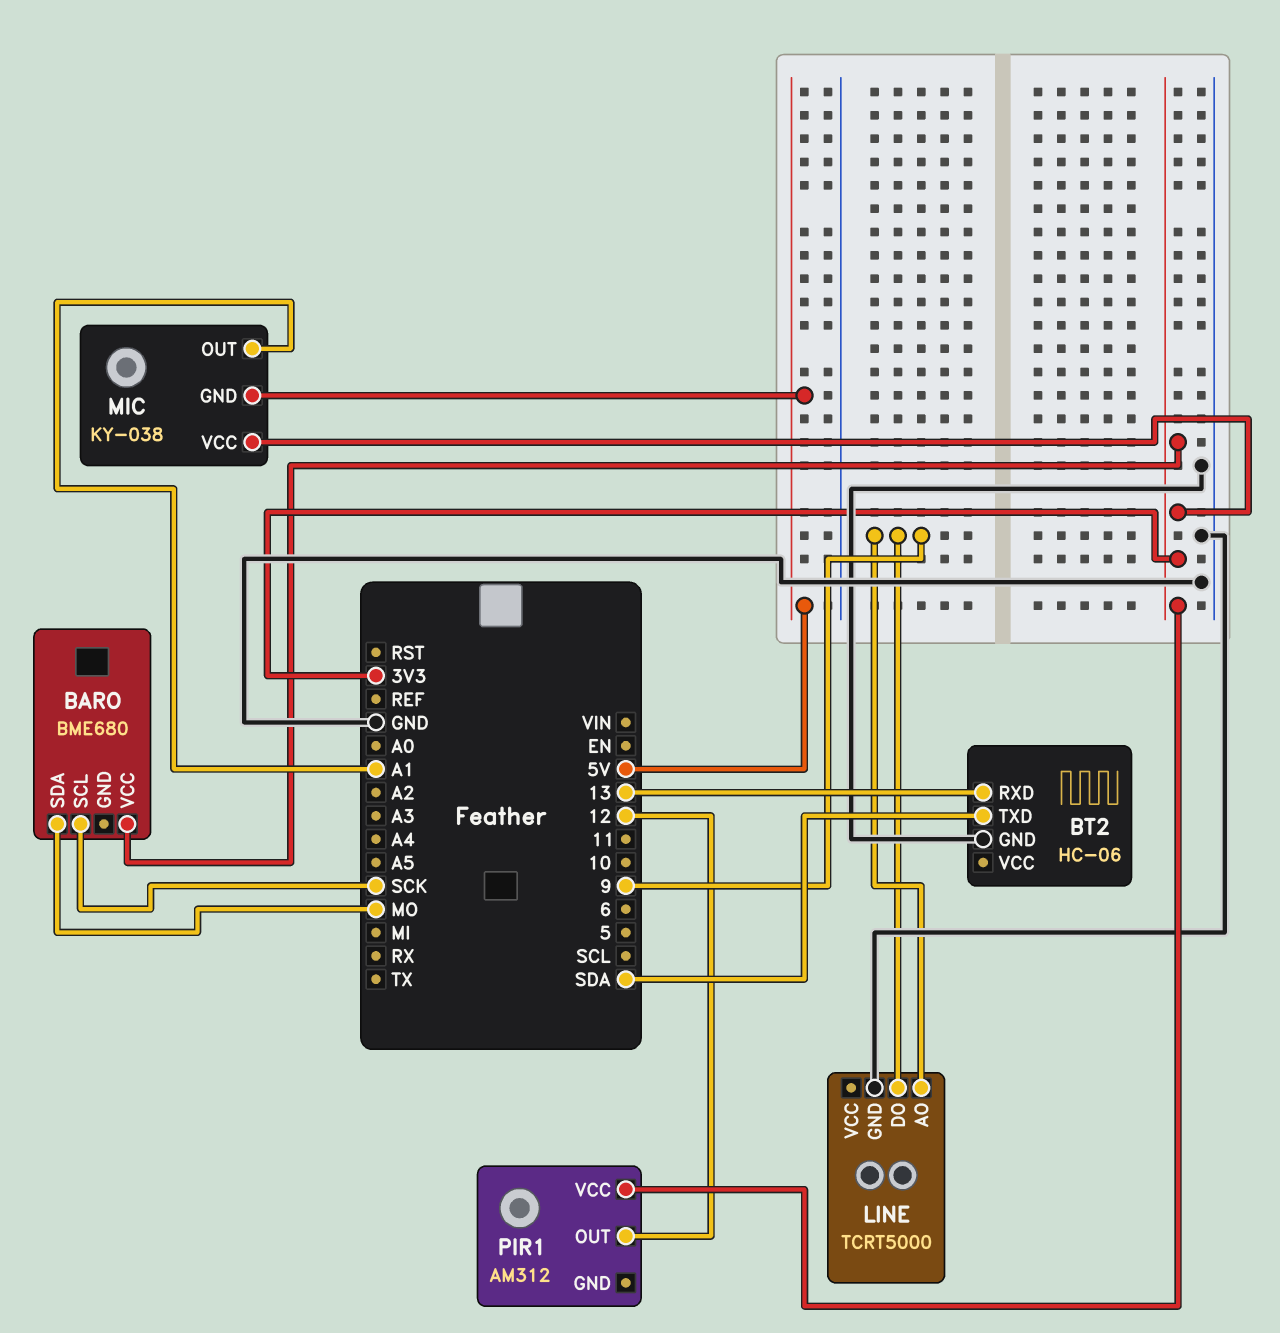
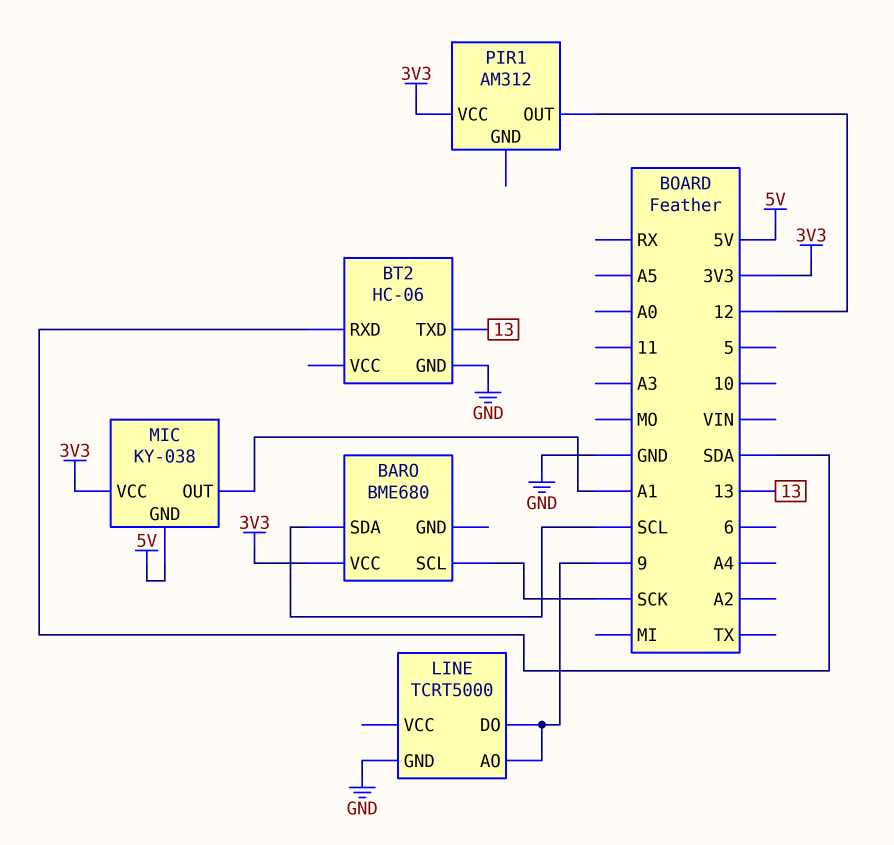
BARO pin SDA: MO -> SCL
BT2 pin RXD: 13 -> SDA
BT2 pin TXD: SDA -> 13

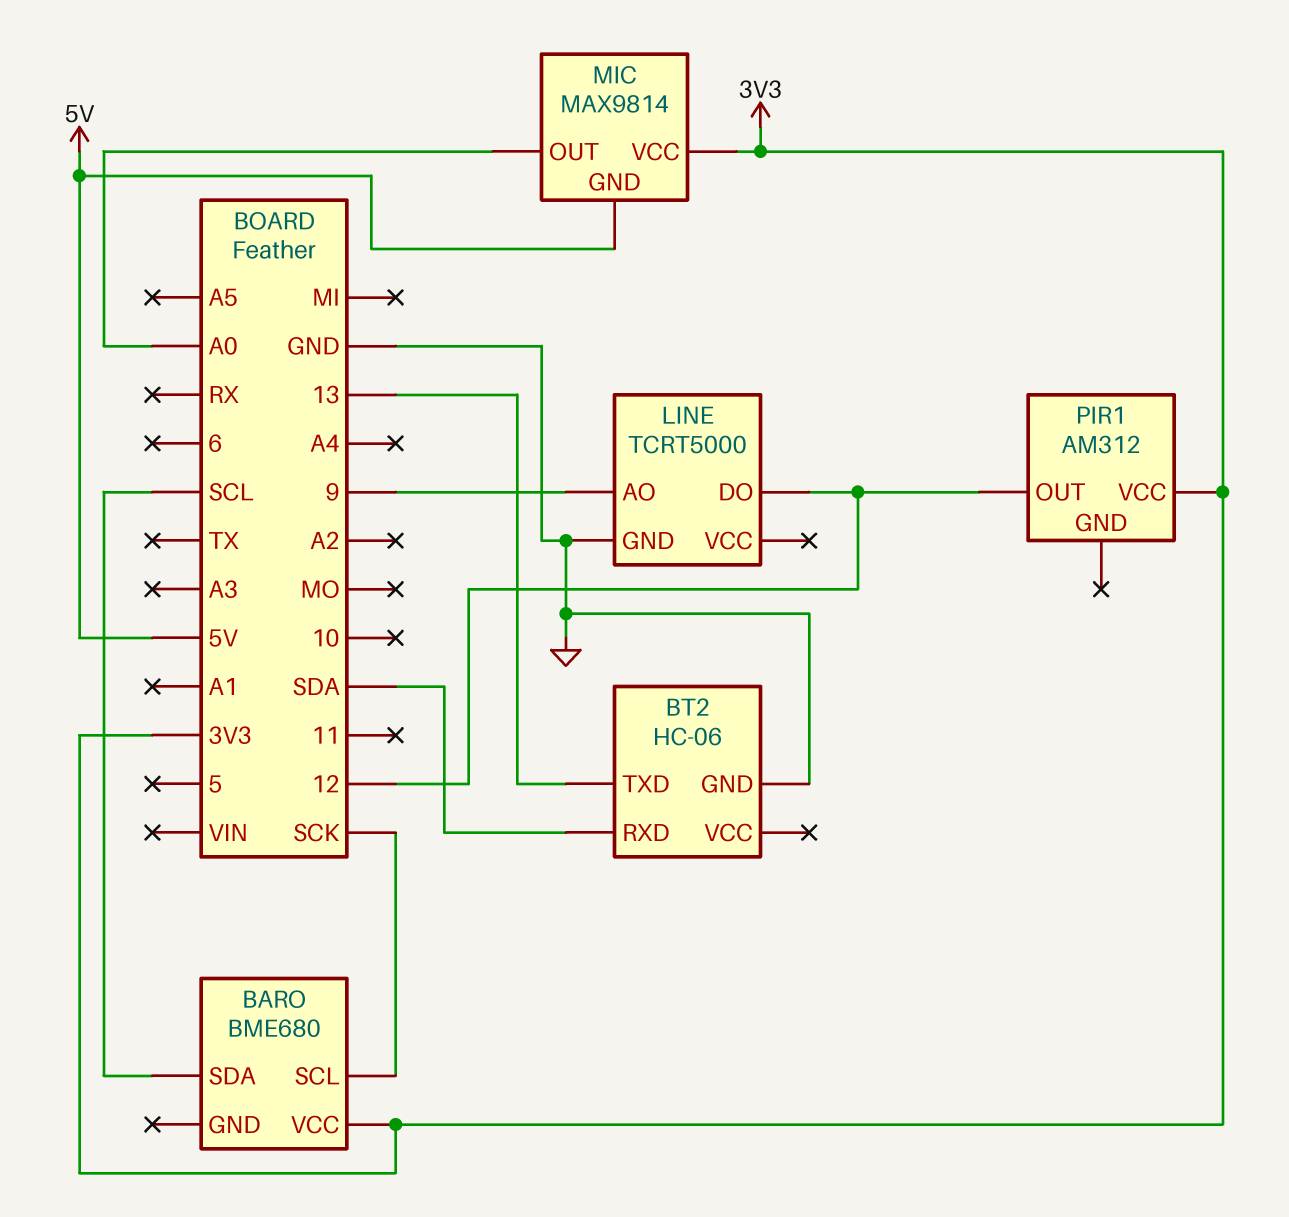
LINE pin DO: 9 -> 12
MIC: KY-038 -> MAX9814
MIC pin OUT: A1 -> A0

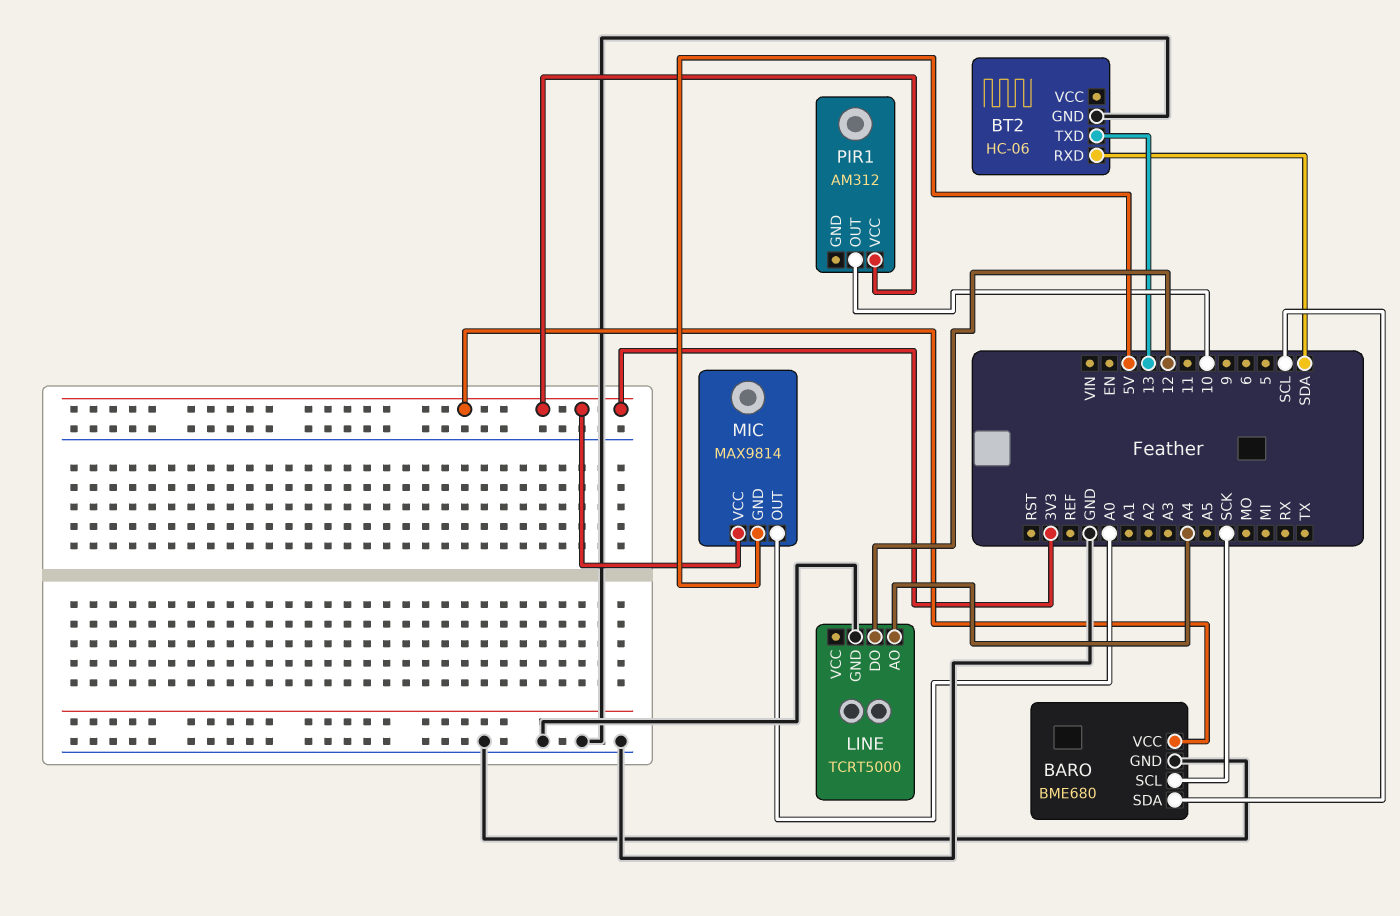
BARO pin GND: none -> GND
LINE pin AO: 9 -> A4
PIR1 pin OUT: 12 -> 10

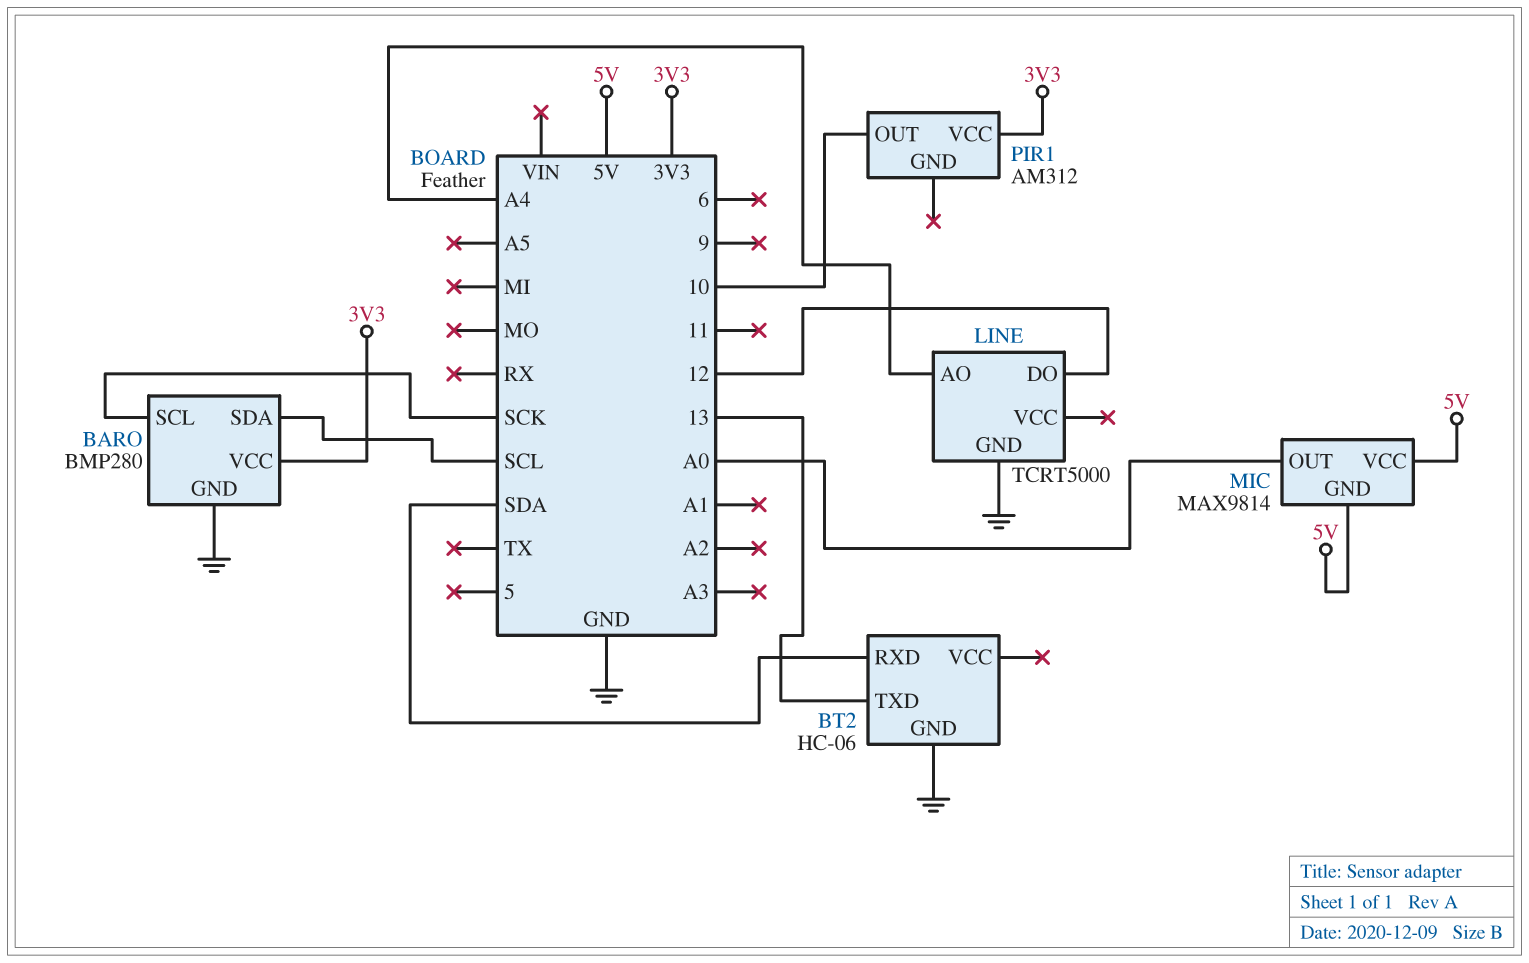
BARO: BME680 -> BMP280
MIC pin VCC: 3V3 -> 5V

